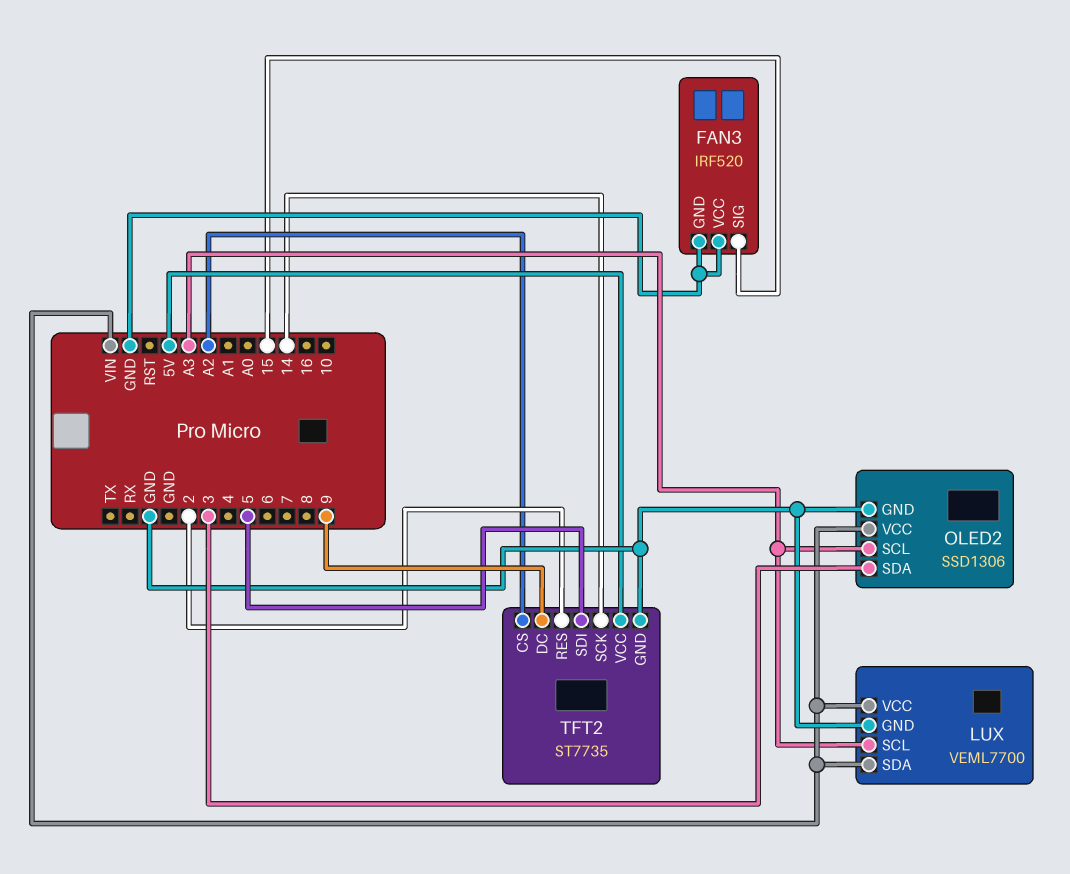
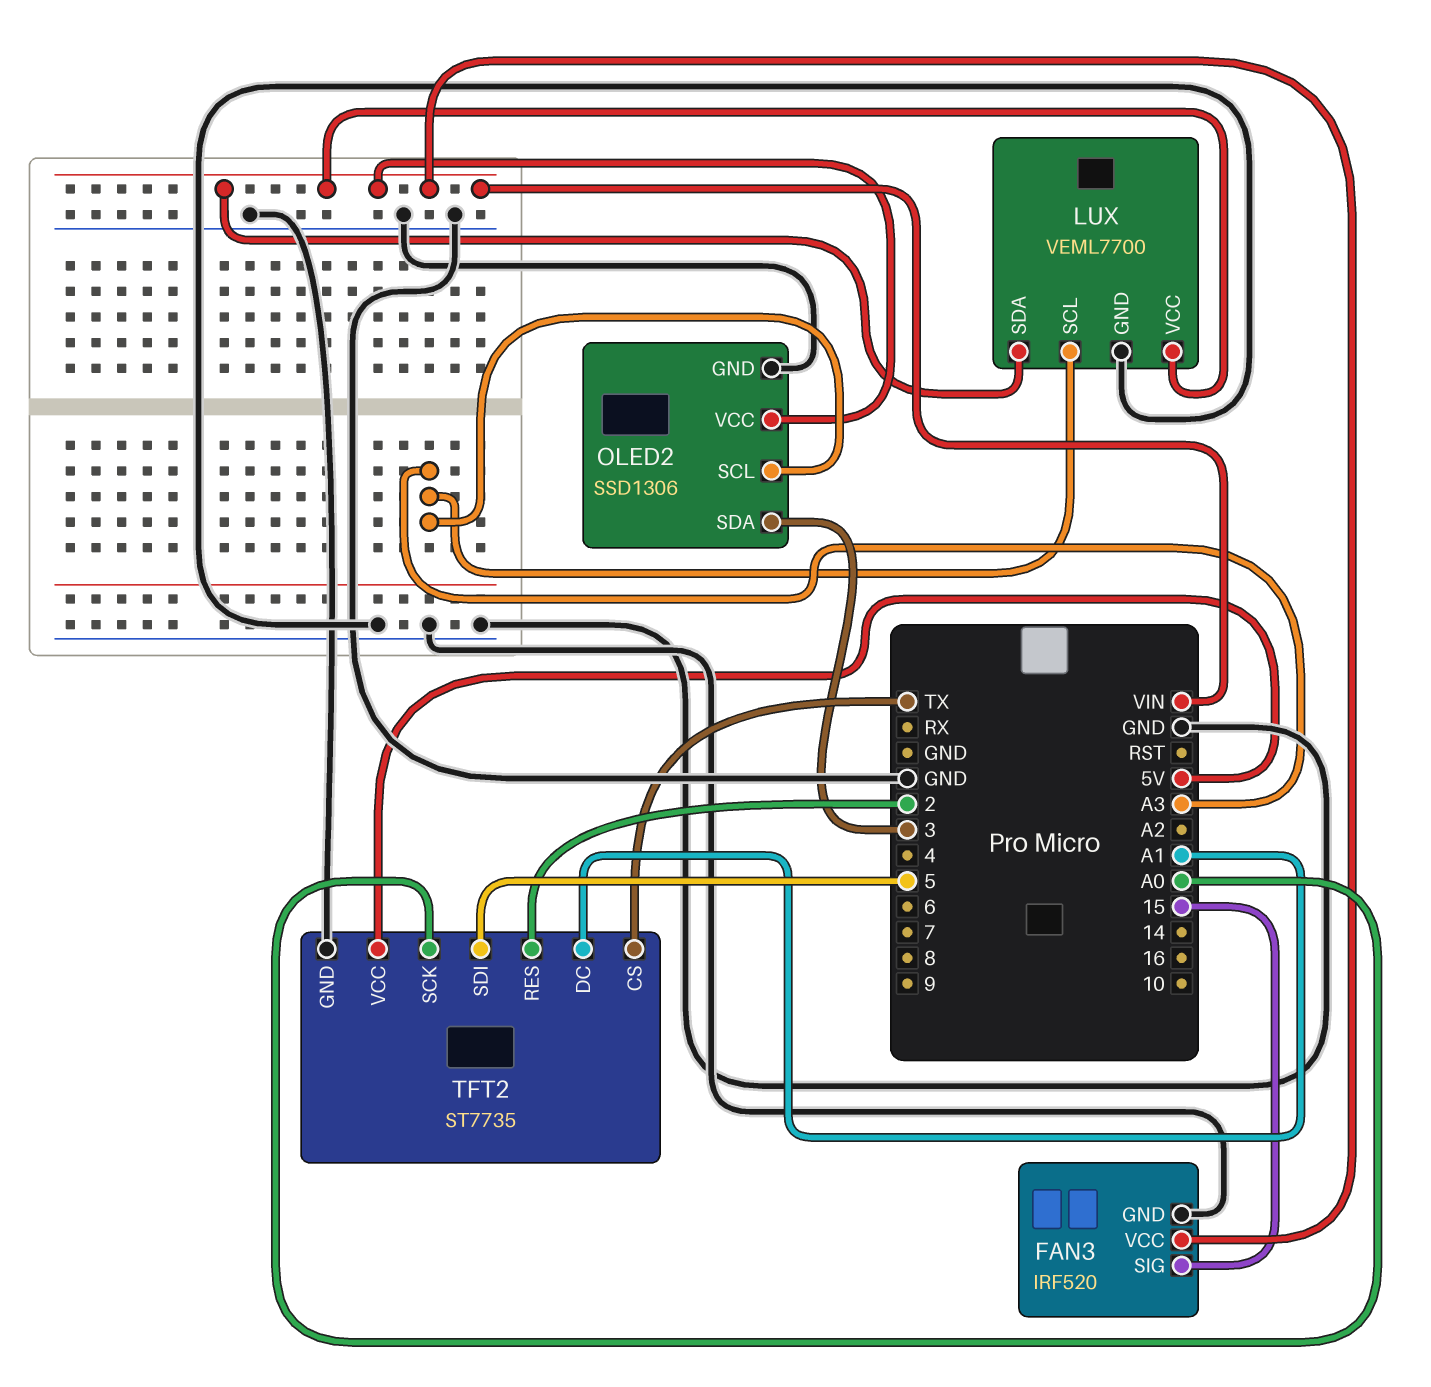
FAN3 pin VCC: GND -> VIN
TFT2 pin CS: A2 -> TX
TFT2 pin DC: 9 -> A1
TFT2 pin SCK: 14 -> A0

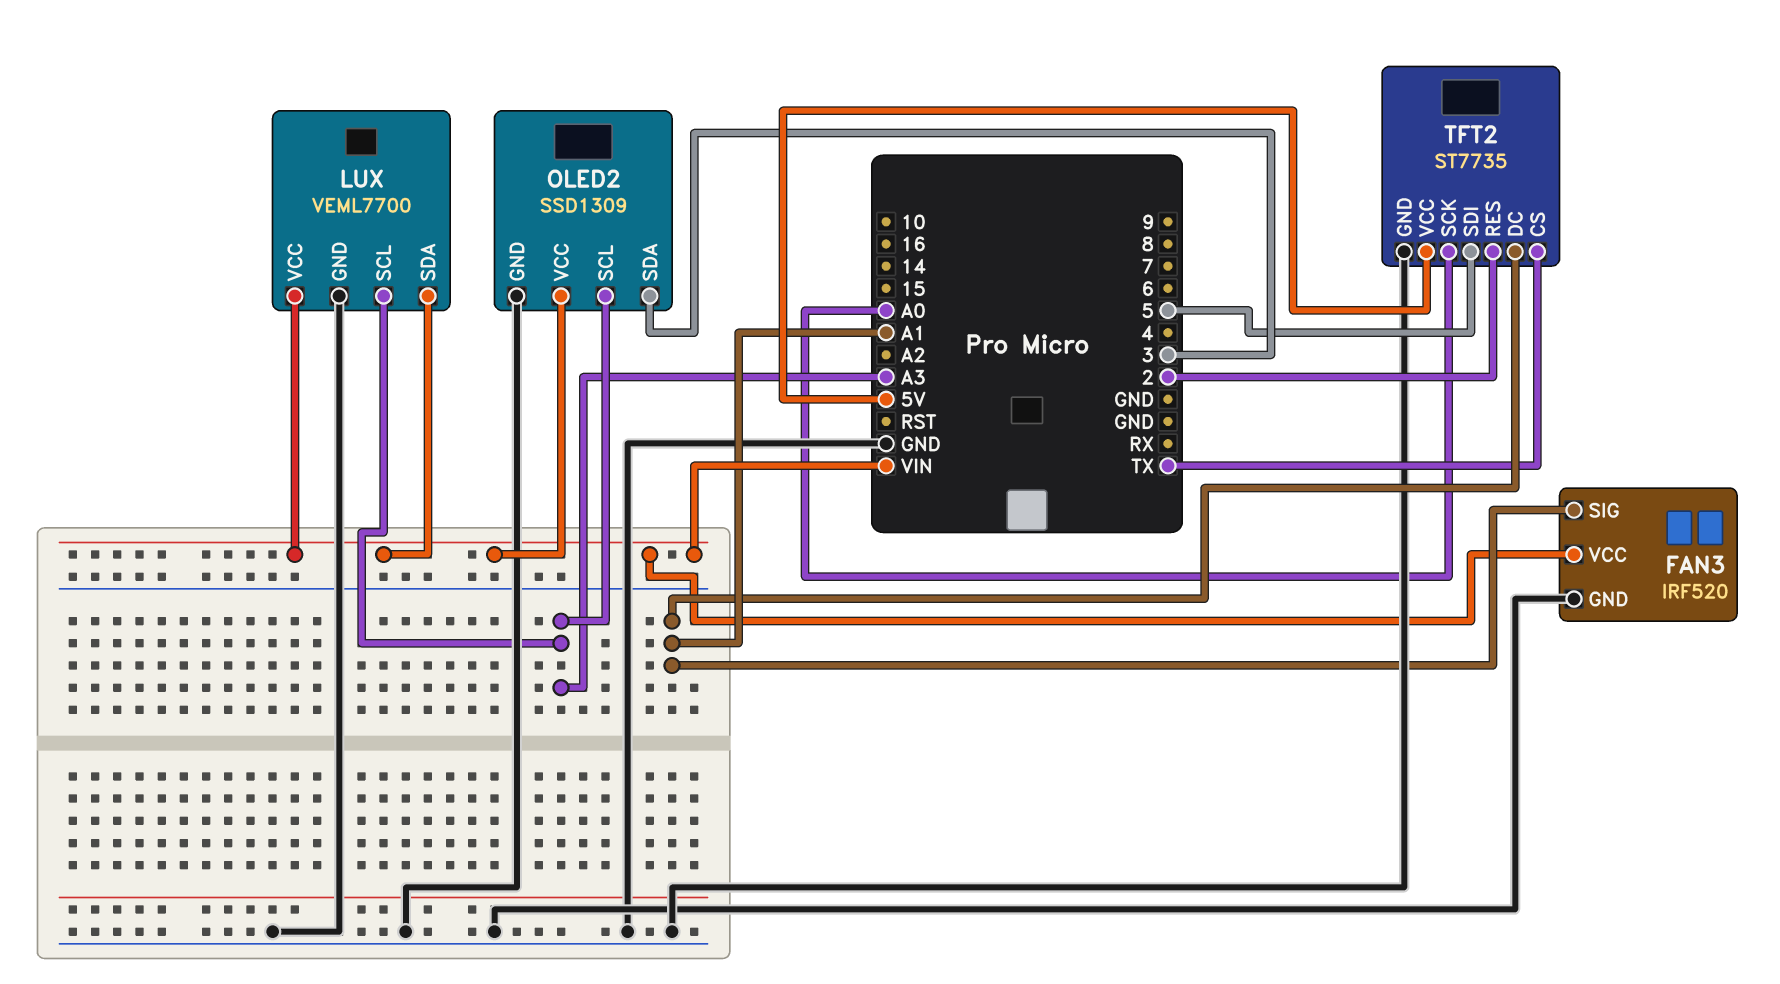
FAN3 pin SIG: 15 -> A1
OLED2: SSD1306 -> SSD1309

